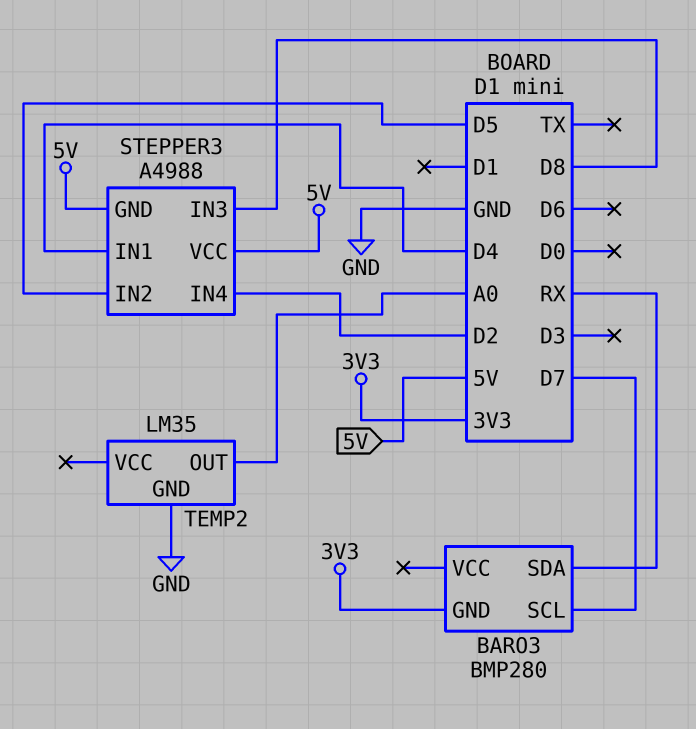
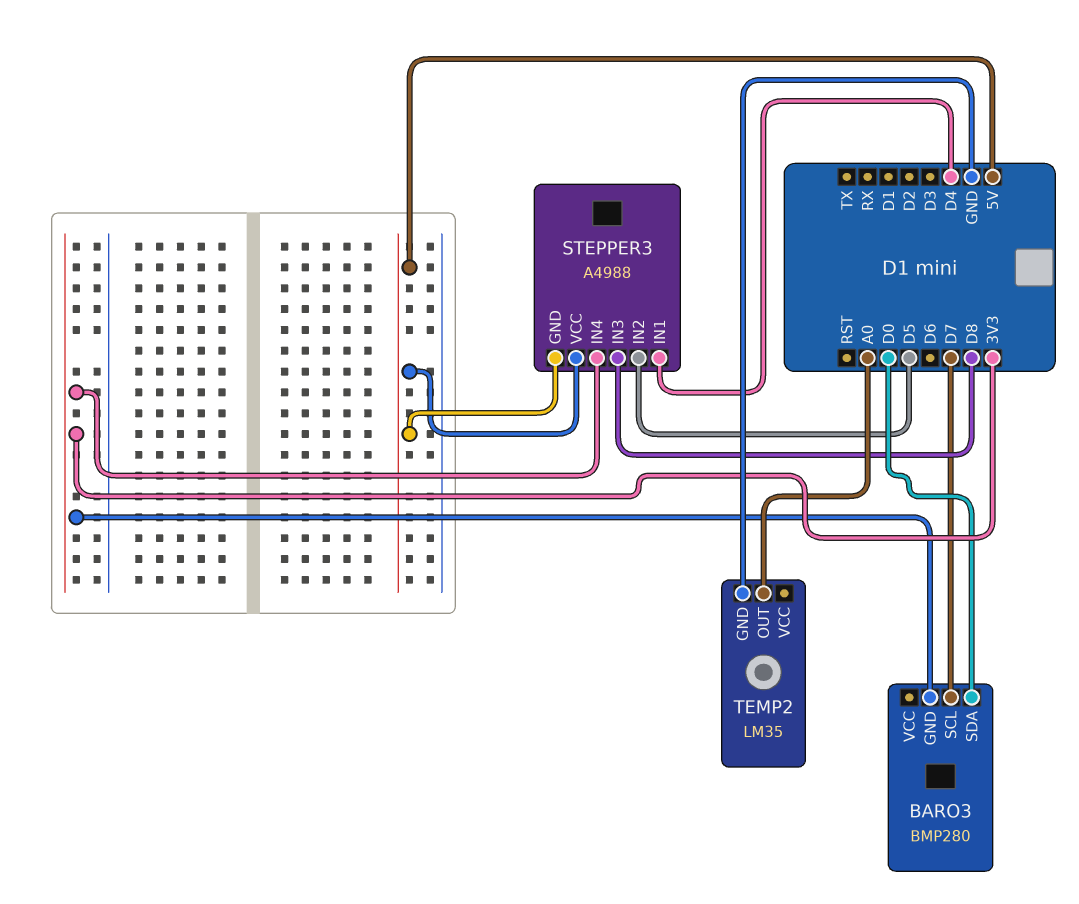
BARO3 pin SDA: RX -> D0
STEPPER3 pin IN4: D2 -> 3V3

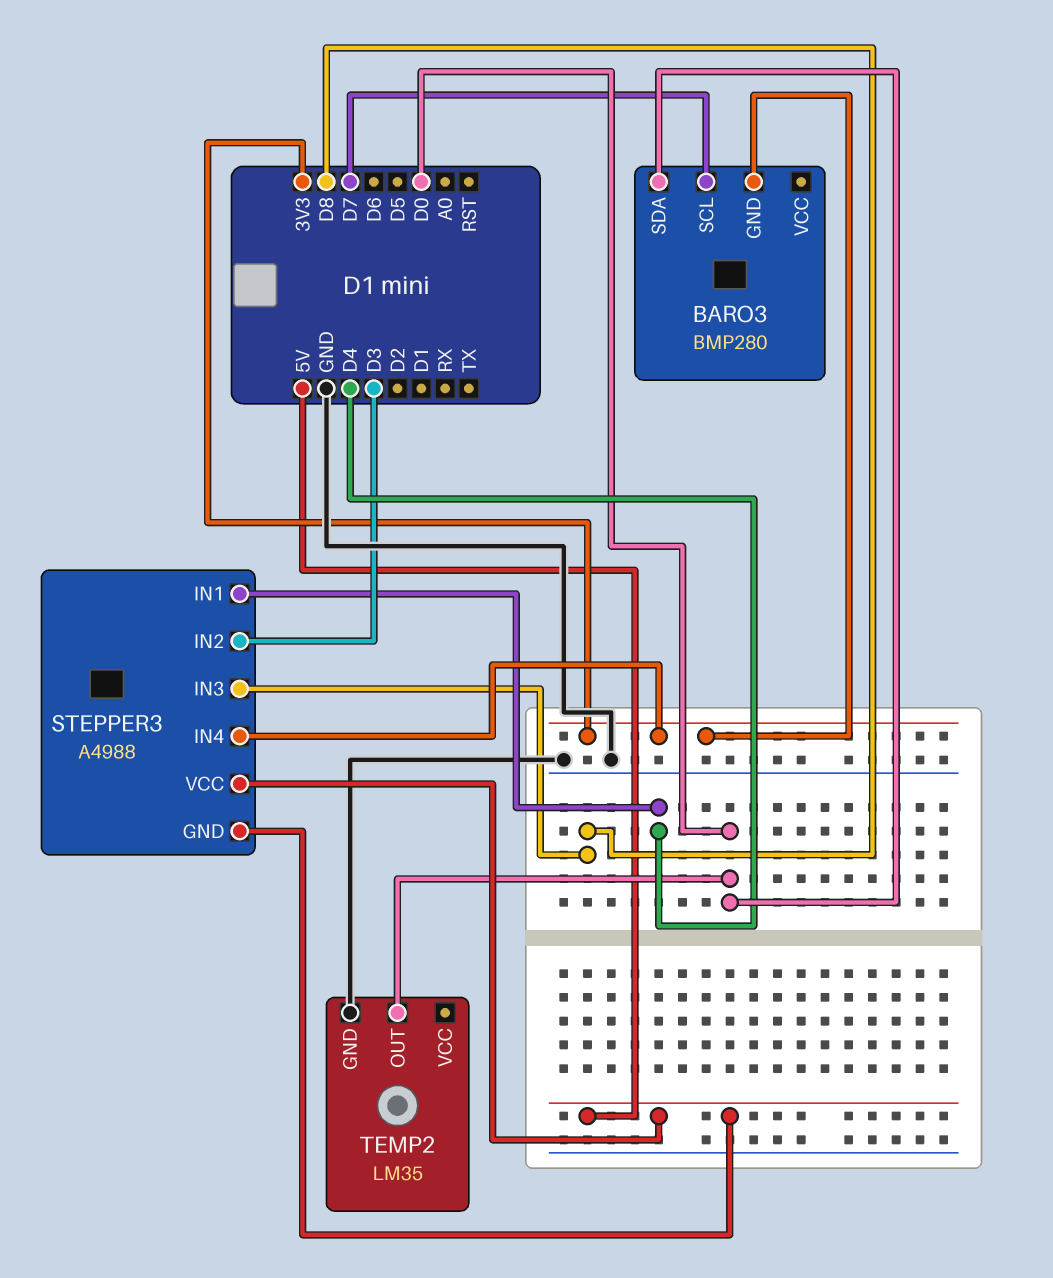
STEPPER3 pin IN2: D5 -> D3
TEMP2 pin OUT: A0 -> D0

